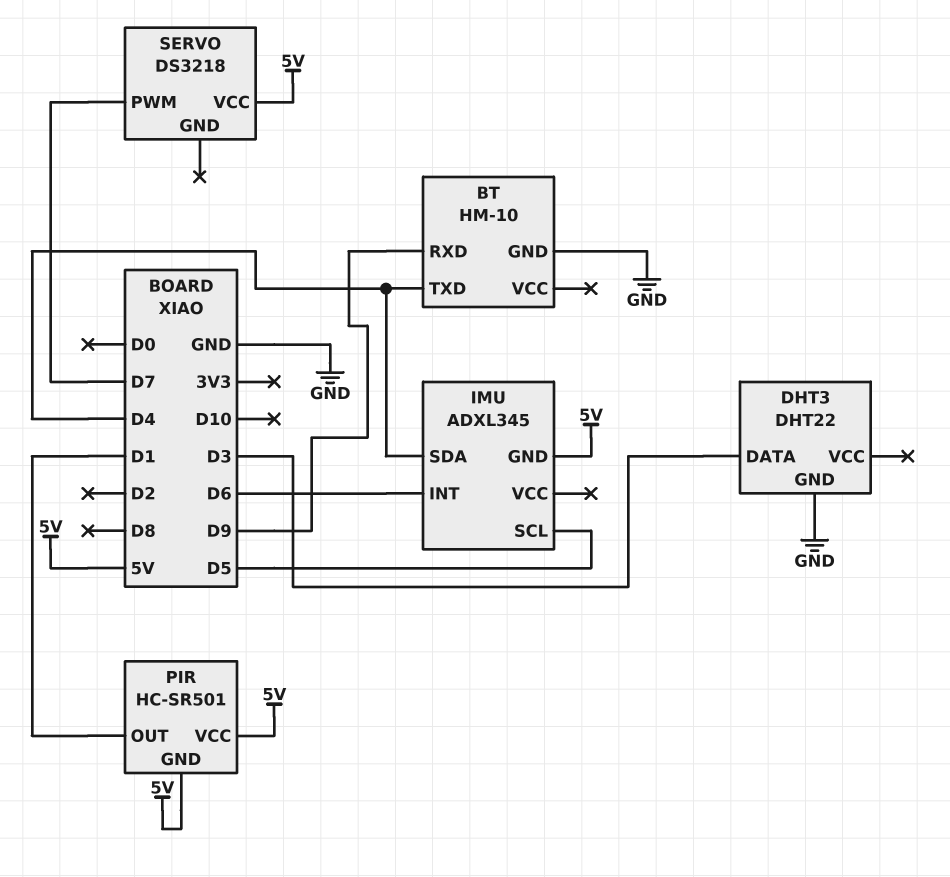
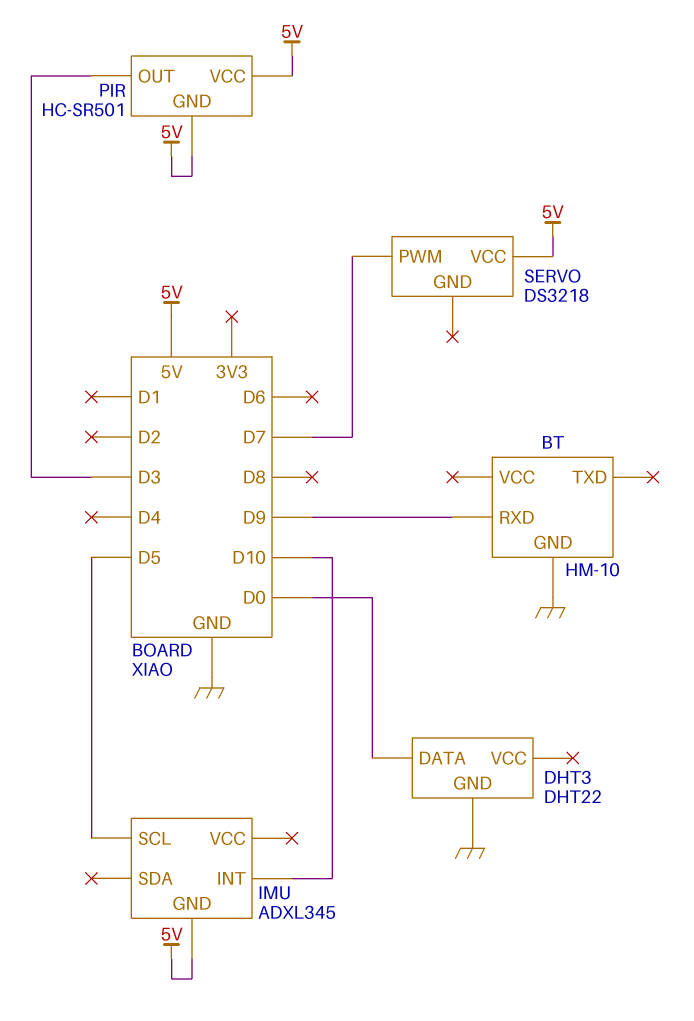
BT pin TXD: D4 -> none
DHT3 pin DATA: D3 -> D0
IMU pin INT: D6 -> D10
IMU pin SDA: D4 -> none
PIR pin OUT: D1 -> D3

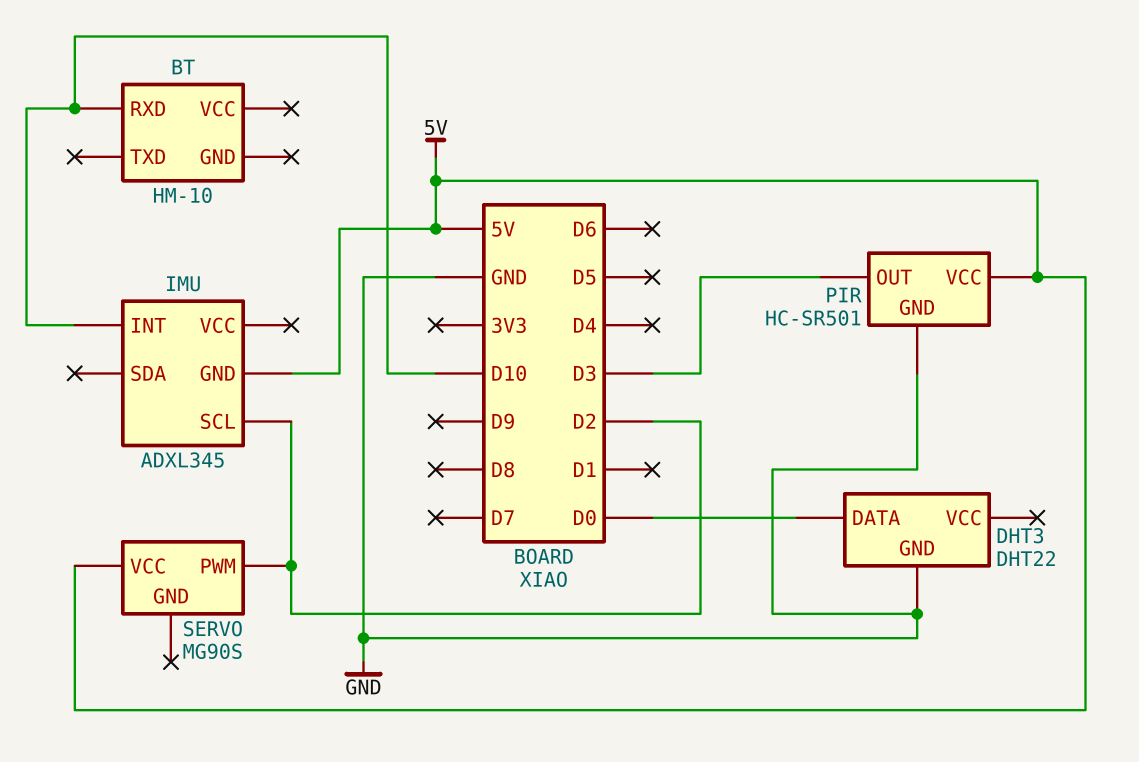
BT pin GND: GND -> none
BT pin RXD: D9 -> D10
IMU pin SCL: D5 -> D2
PIR pin GND: 5V -> GND
SERVO: DS3218 -> MG90S
SERVO pin PWM: D7 -> D2

